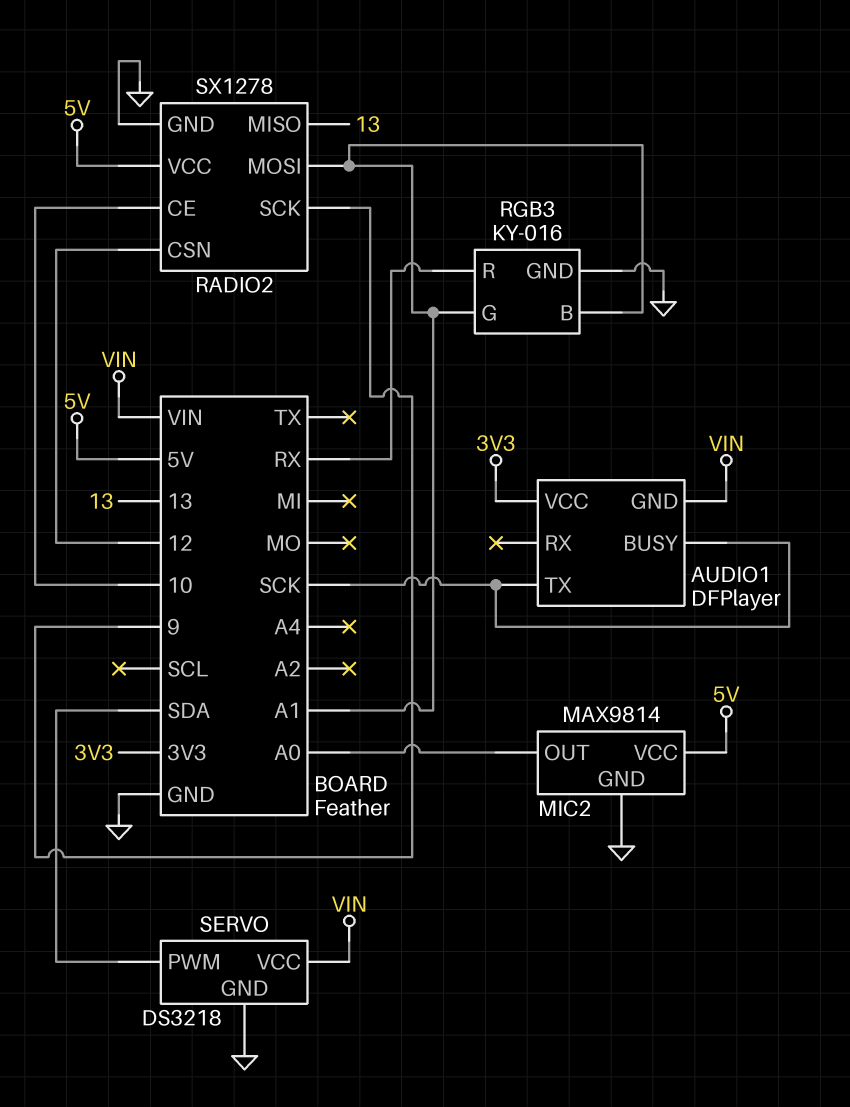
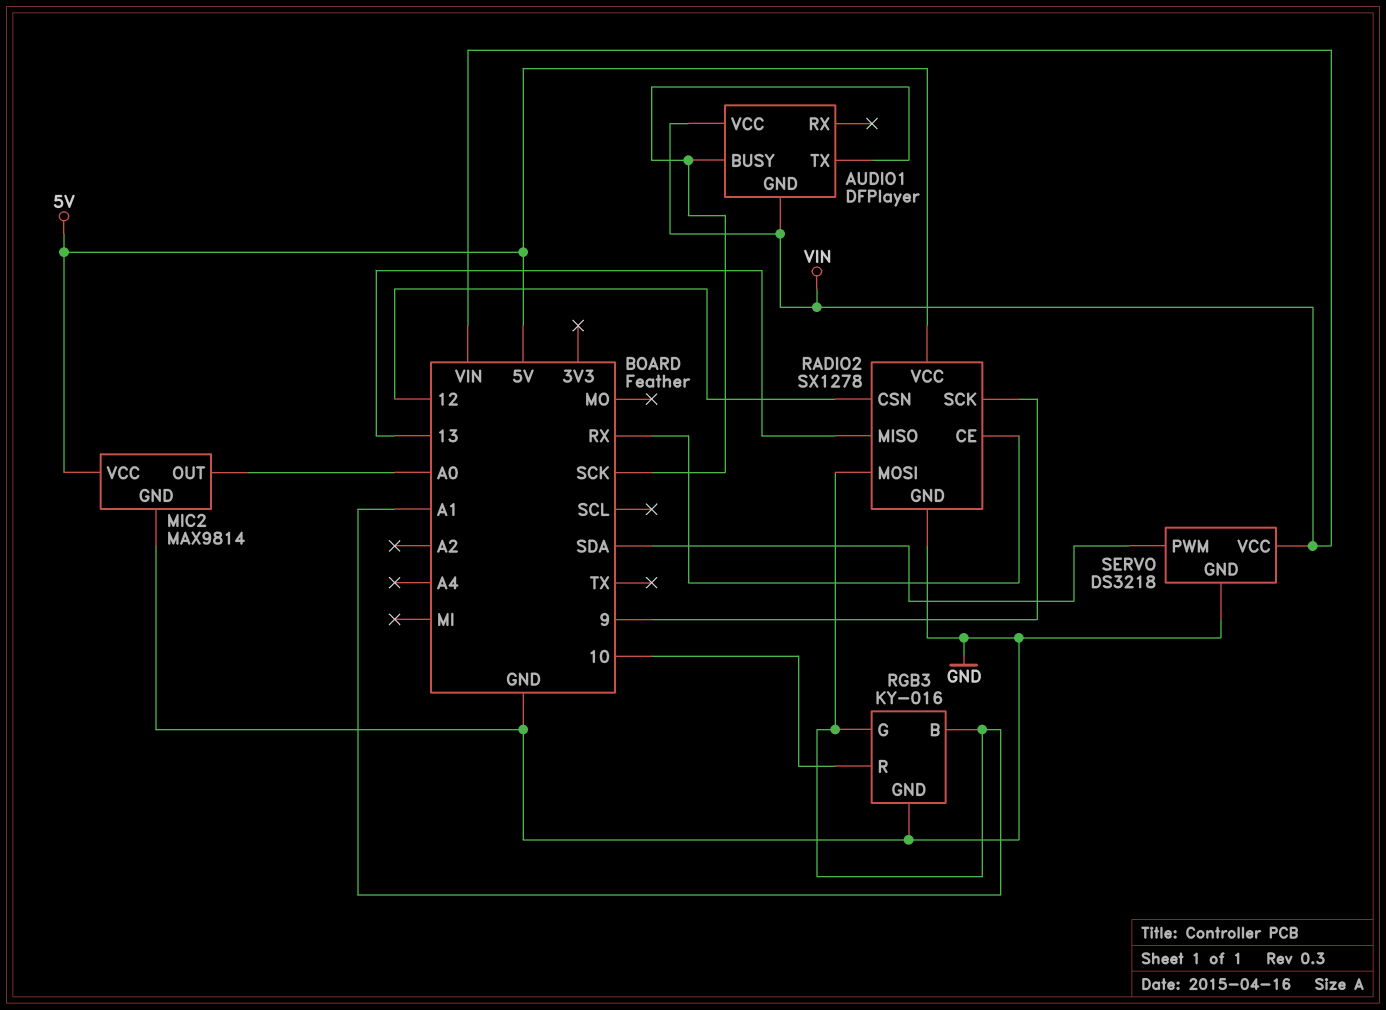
AUDIO1 pin VCC: 3V3 -> VIN
RADIO2 pin CE: 10 -> RX
RGB3 pin R: RX -> 10

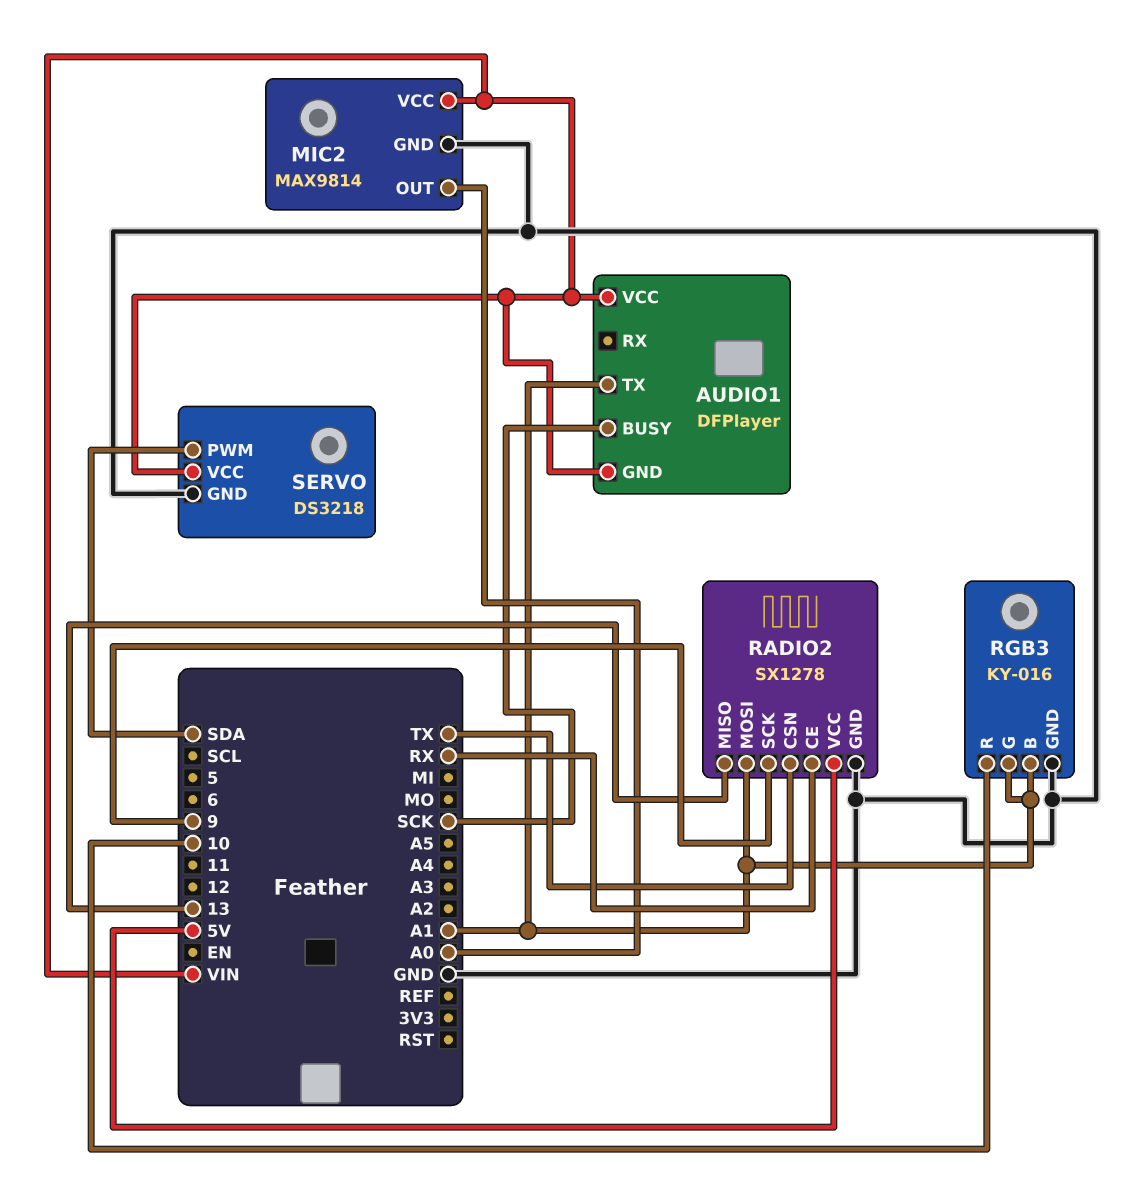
AUDIO1 pin TX: SCK -> A1
MIC2 pin VCC: 5V -> VIN
RADIO2 pin CSN: 12 -> TX

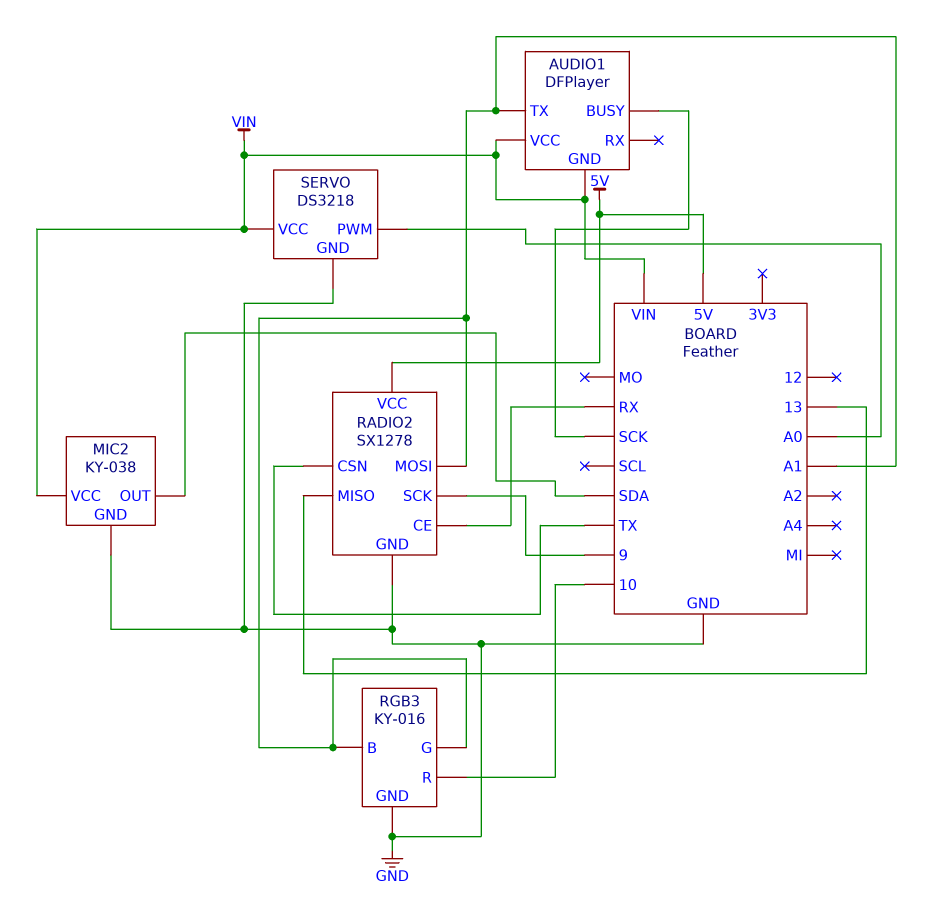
MIC2: MAX9814 -> KY-038
MIC2 pin OUT: A0 -> SDA
SERVO pin PWM: SDA -> A0

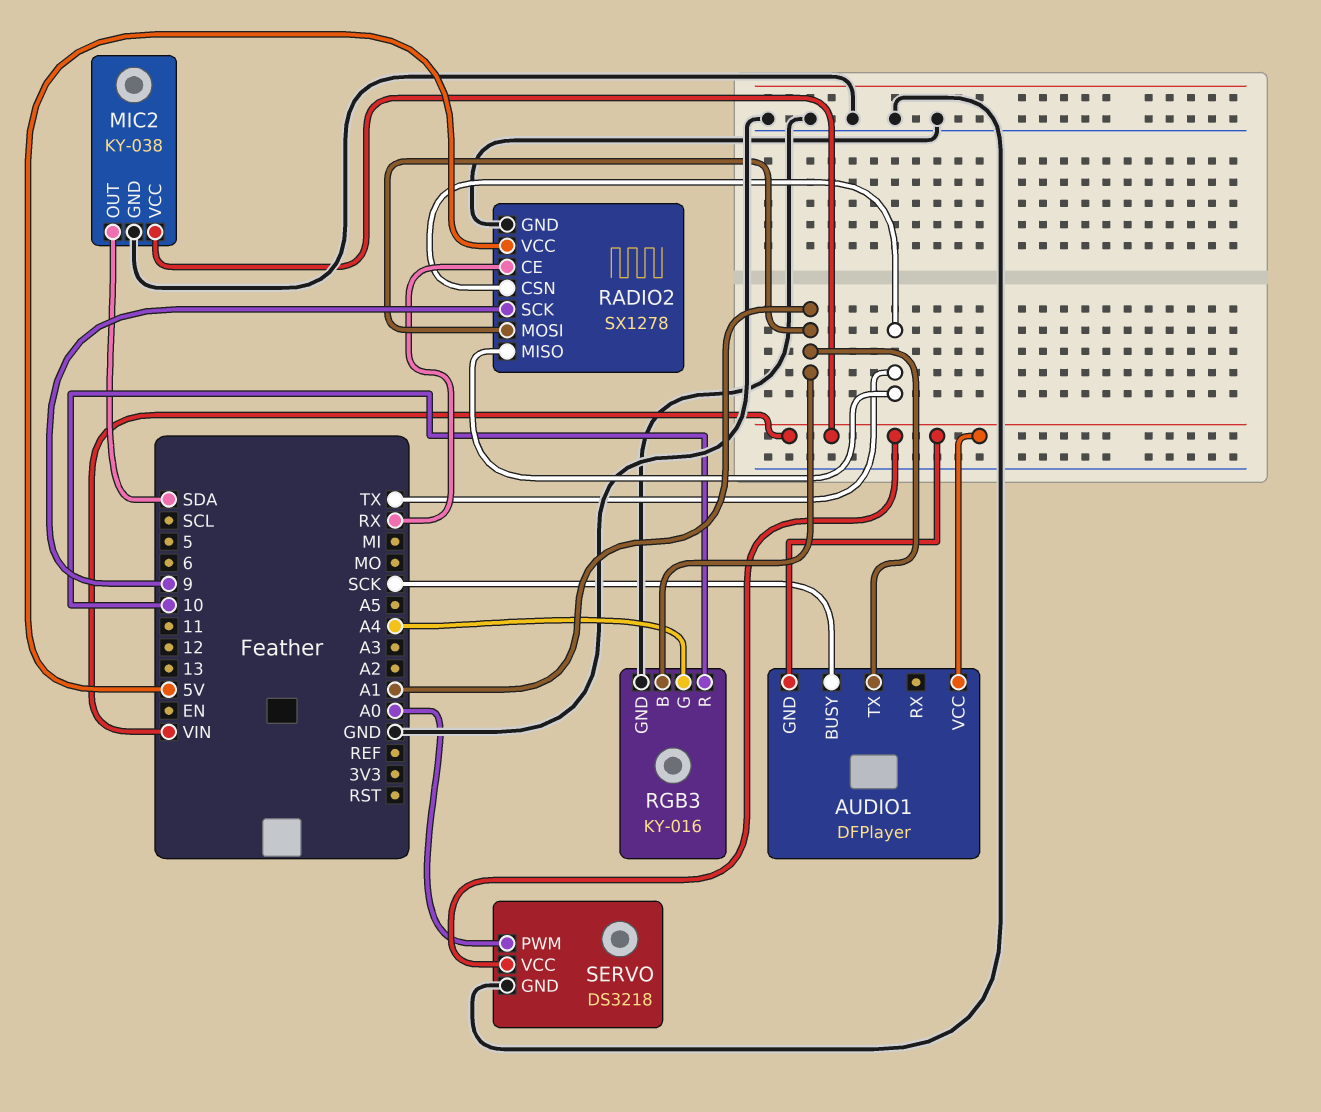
RADIO2 pin MISO: 13 -> TX
RGB3 pin G: A1 -> A4

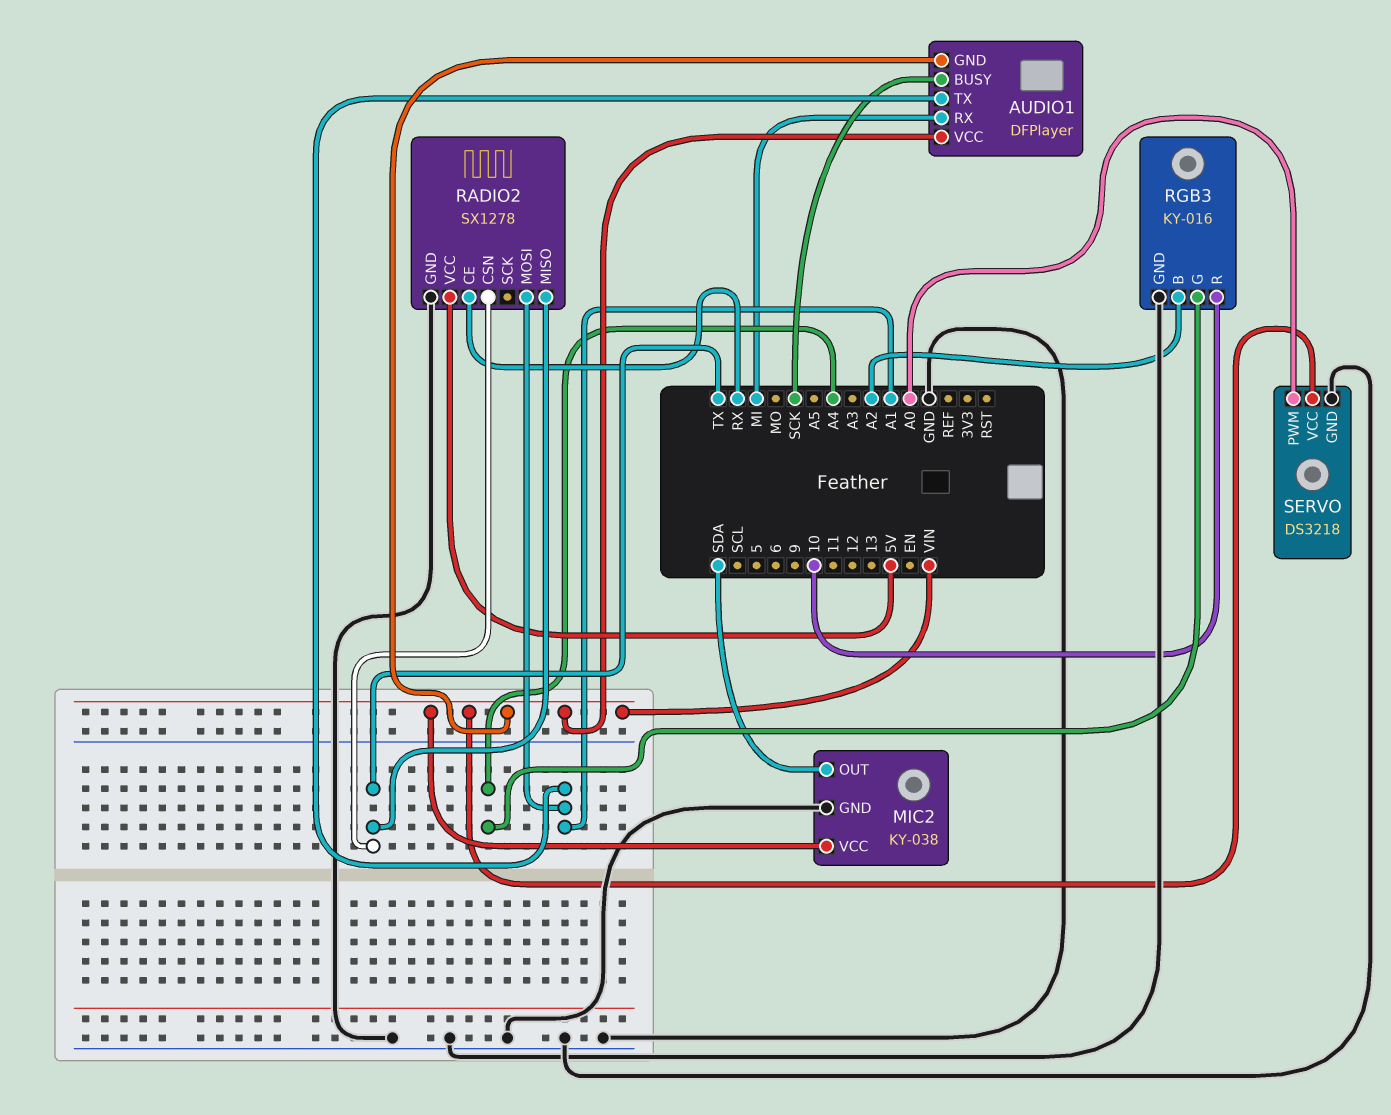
AUDIO1 pin RX: none -> MI
RADIO2 pin SCK: 9 -> none
RGB3 pin B: A1 -> A2

